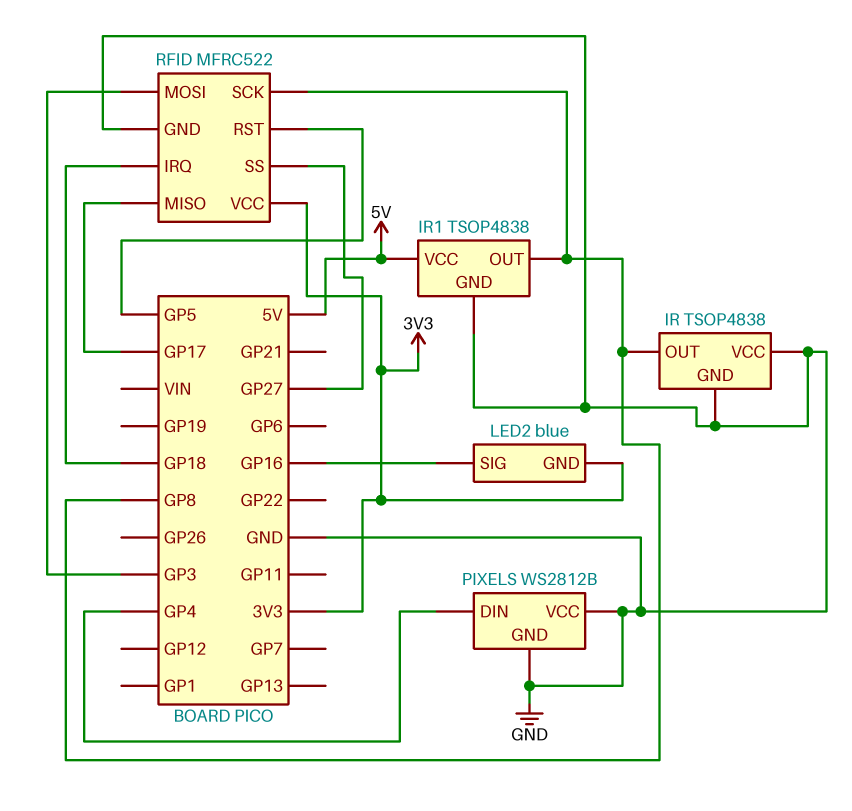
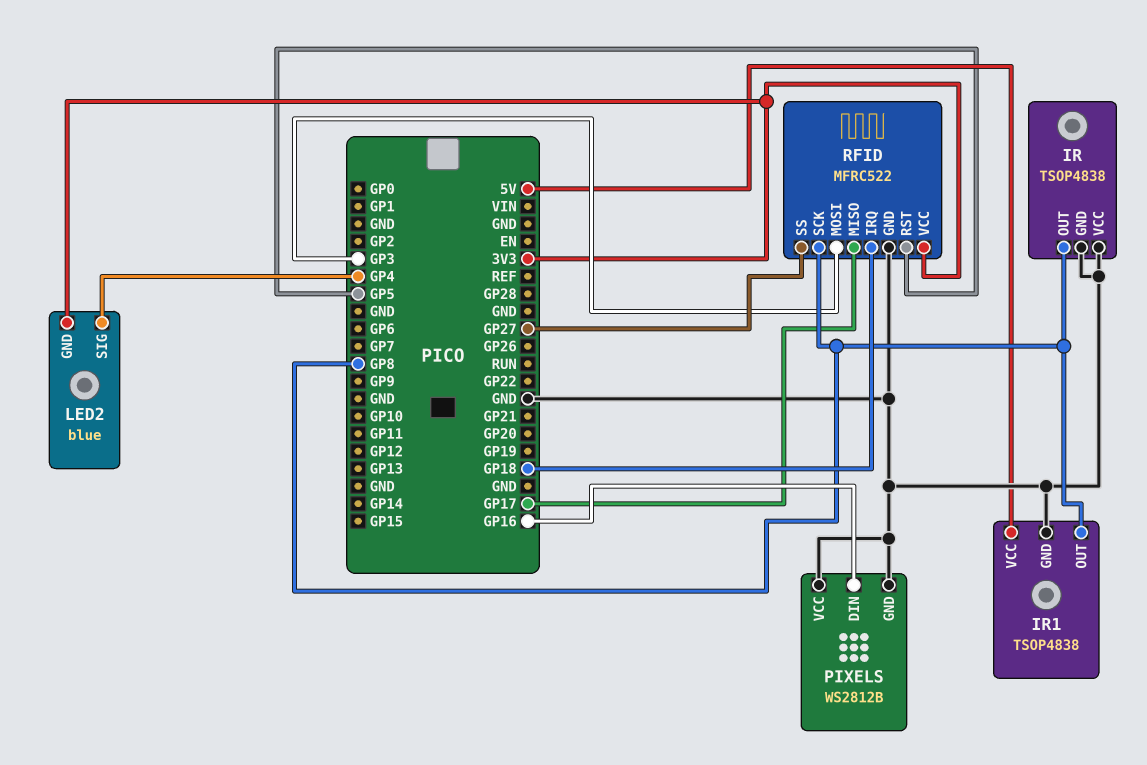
LED2 pin SIG: GP16 -> GP4
PIXELS pin DIN: GP4 -> GP16

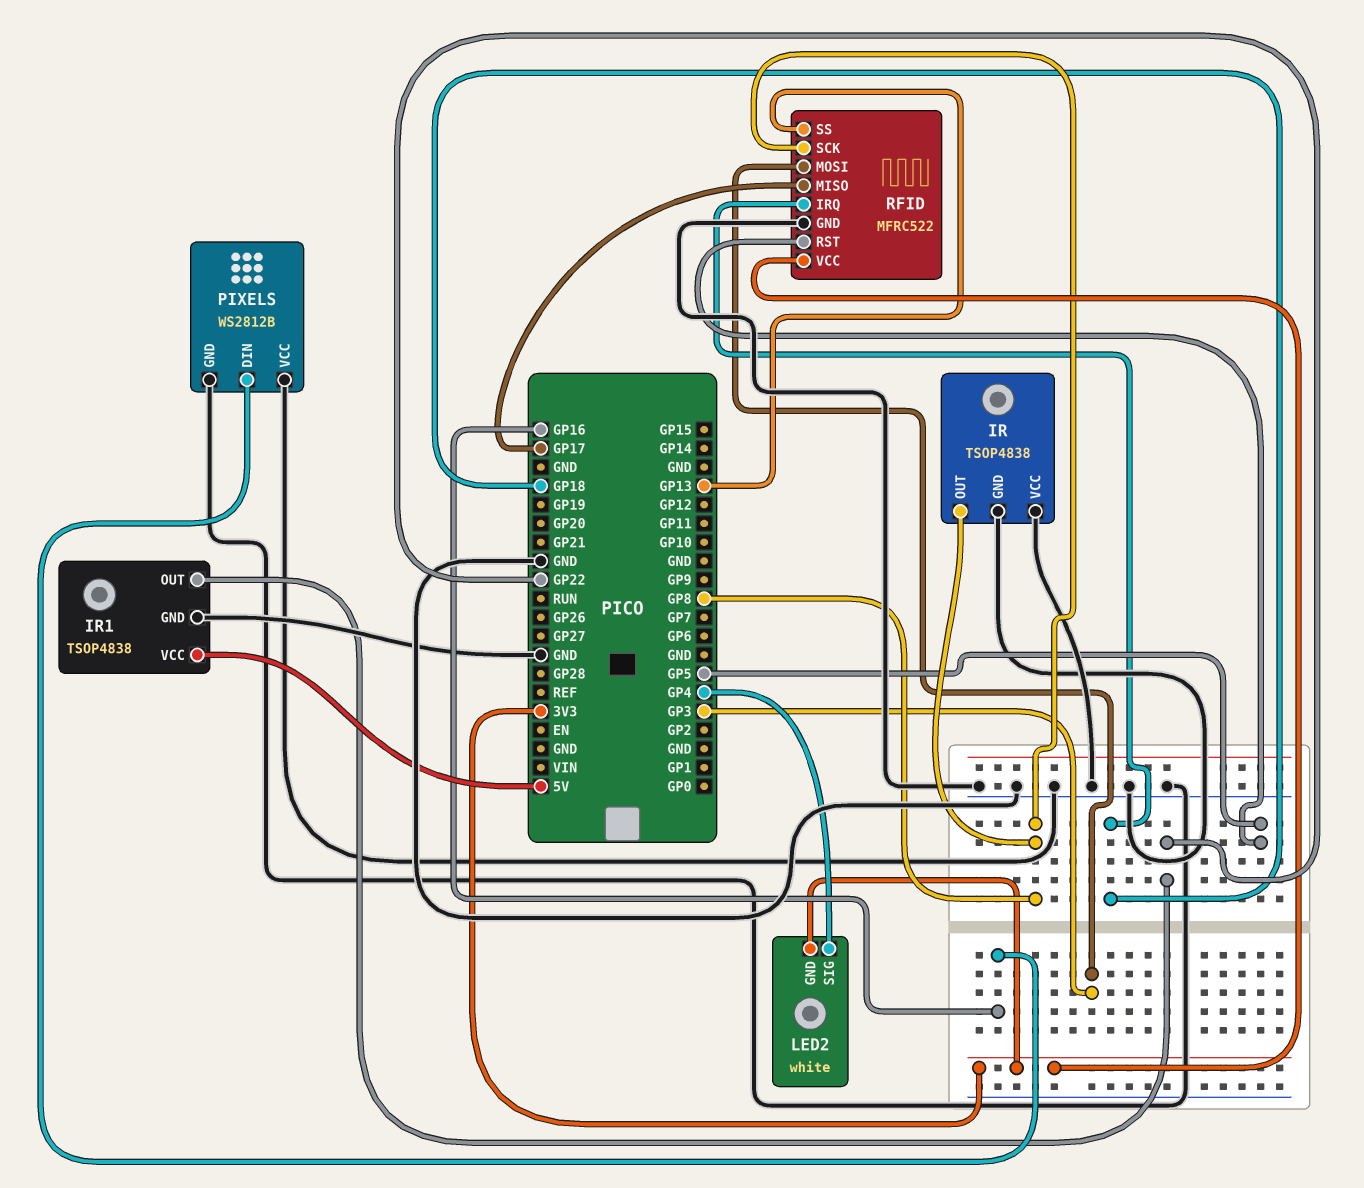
IR1 pin OUT: GP8 -> GP22
LED2: blue -> white
RFID pin SS: GP27 -> GP13

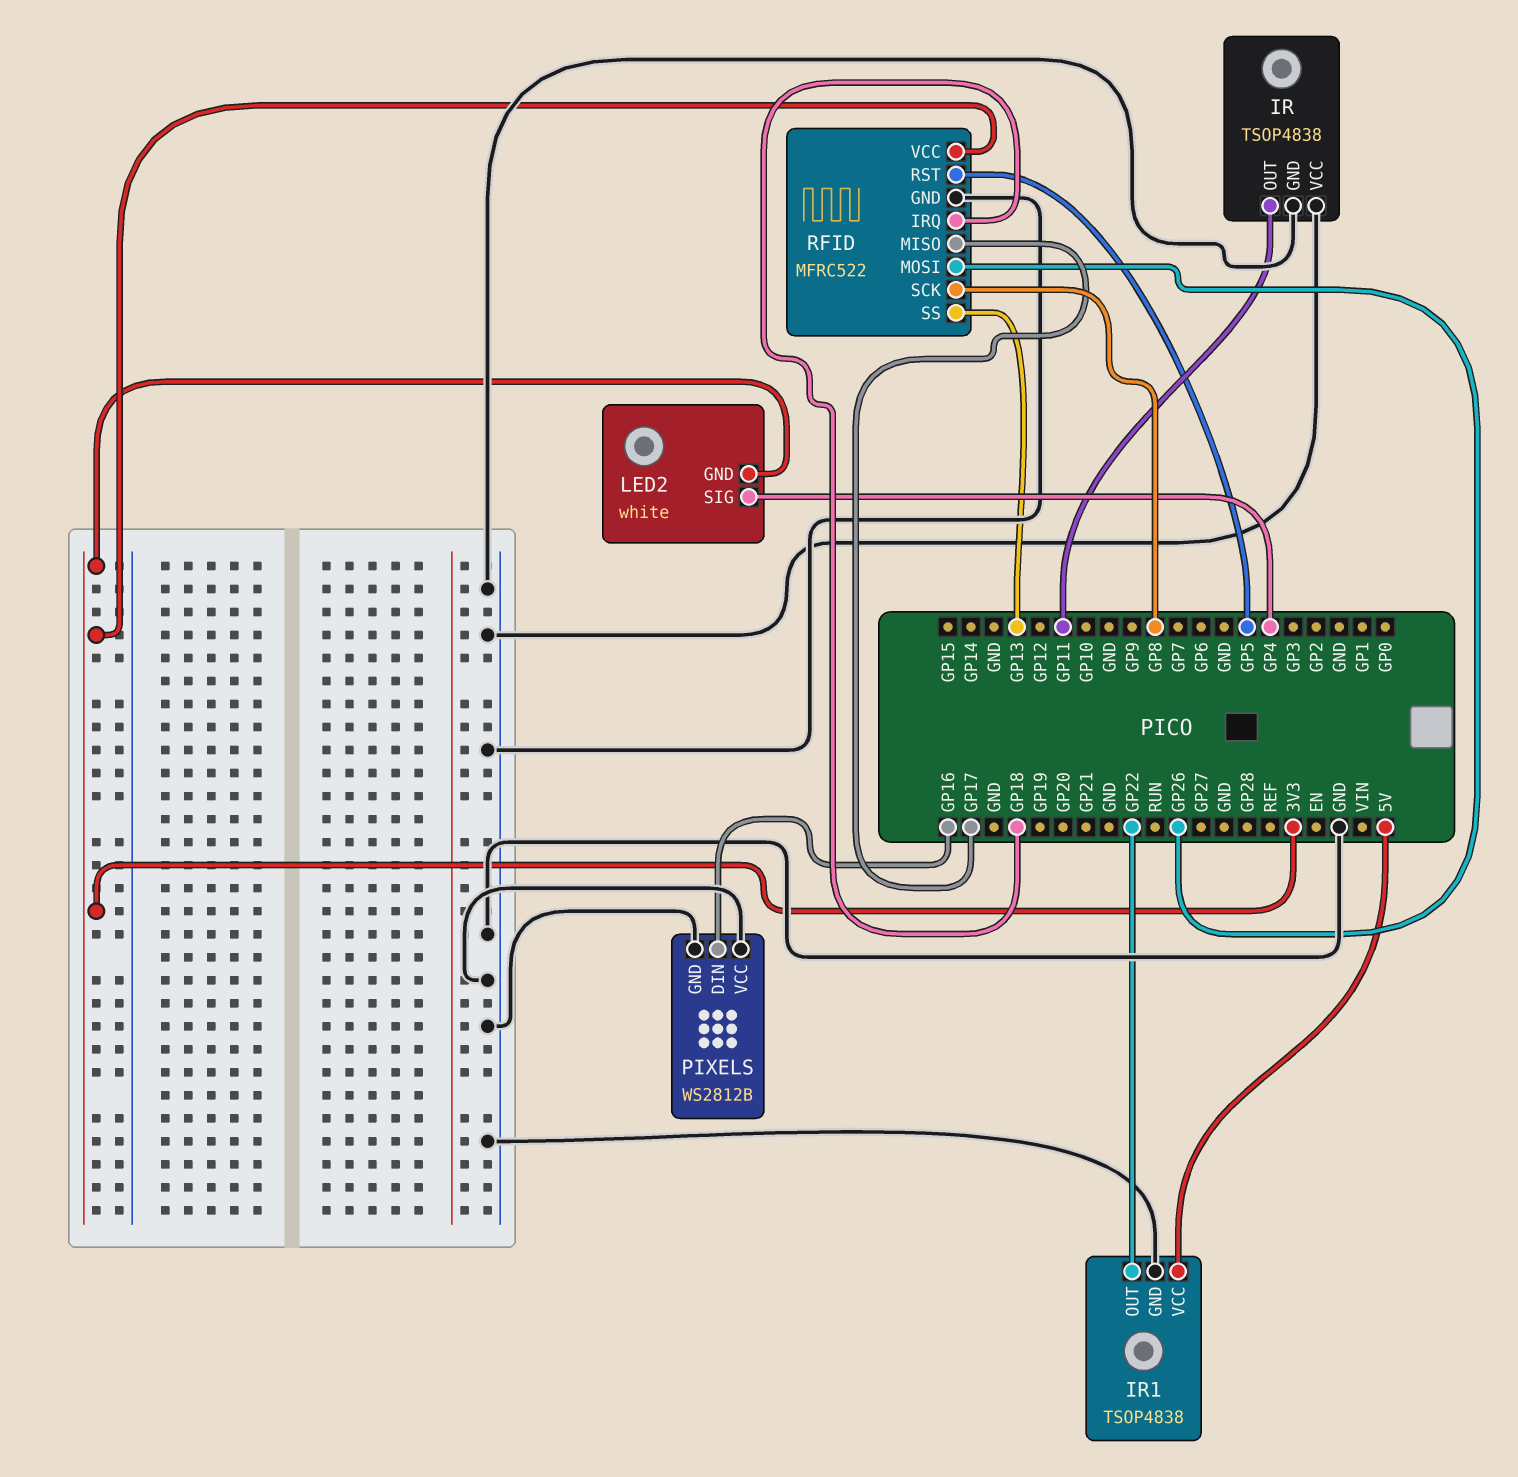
IR pin OUT: GP8 -> GP11
RFID pin MOSI: GP3 -> GP26

